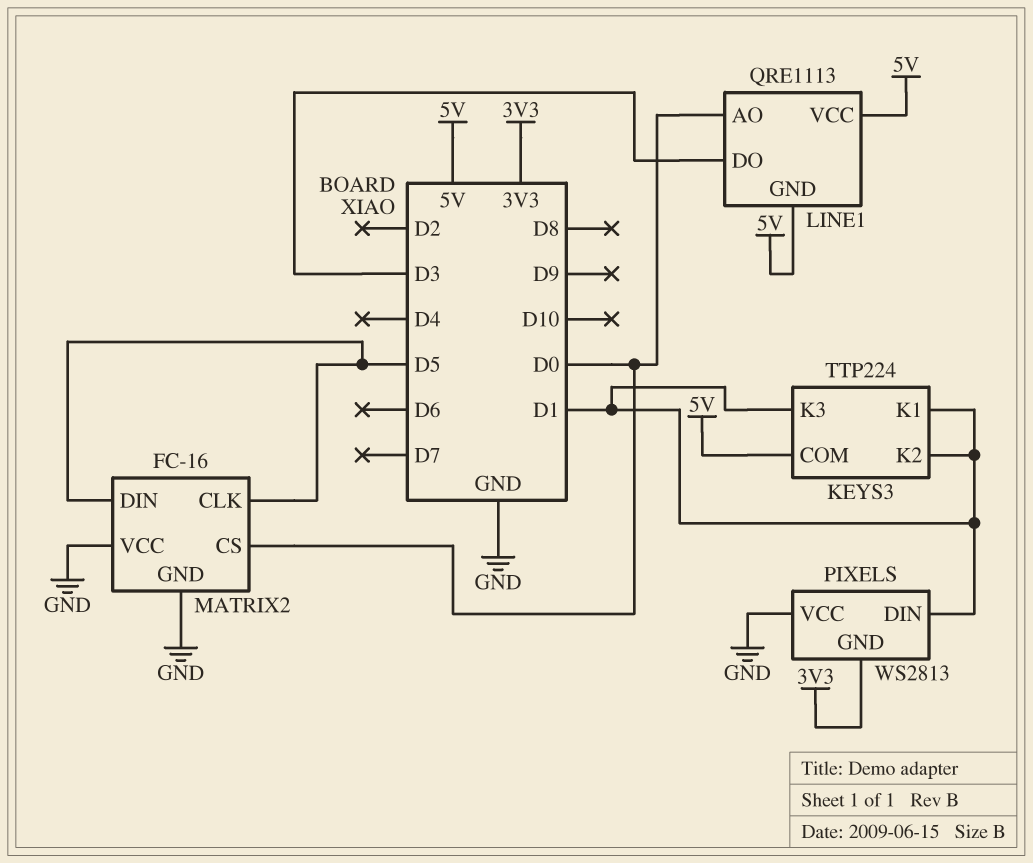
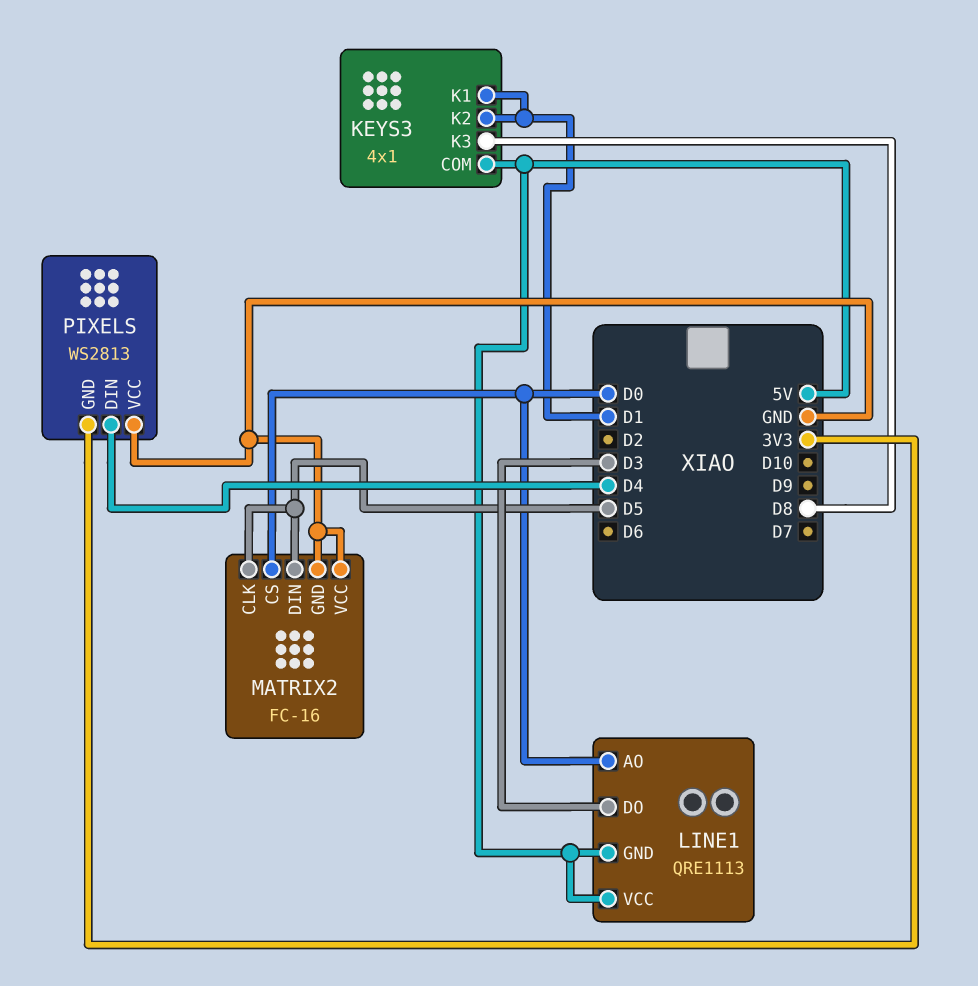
KEYS3: TTP224 -> 4x1
KEYS3 pin K3: D1 -> D8
PIXELS pin DIN: D1 -> D4

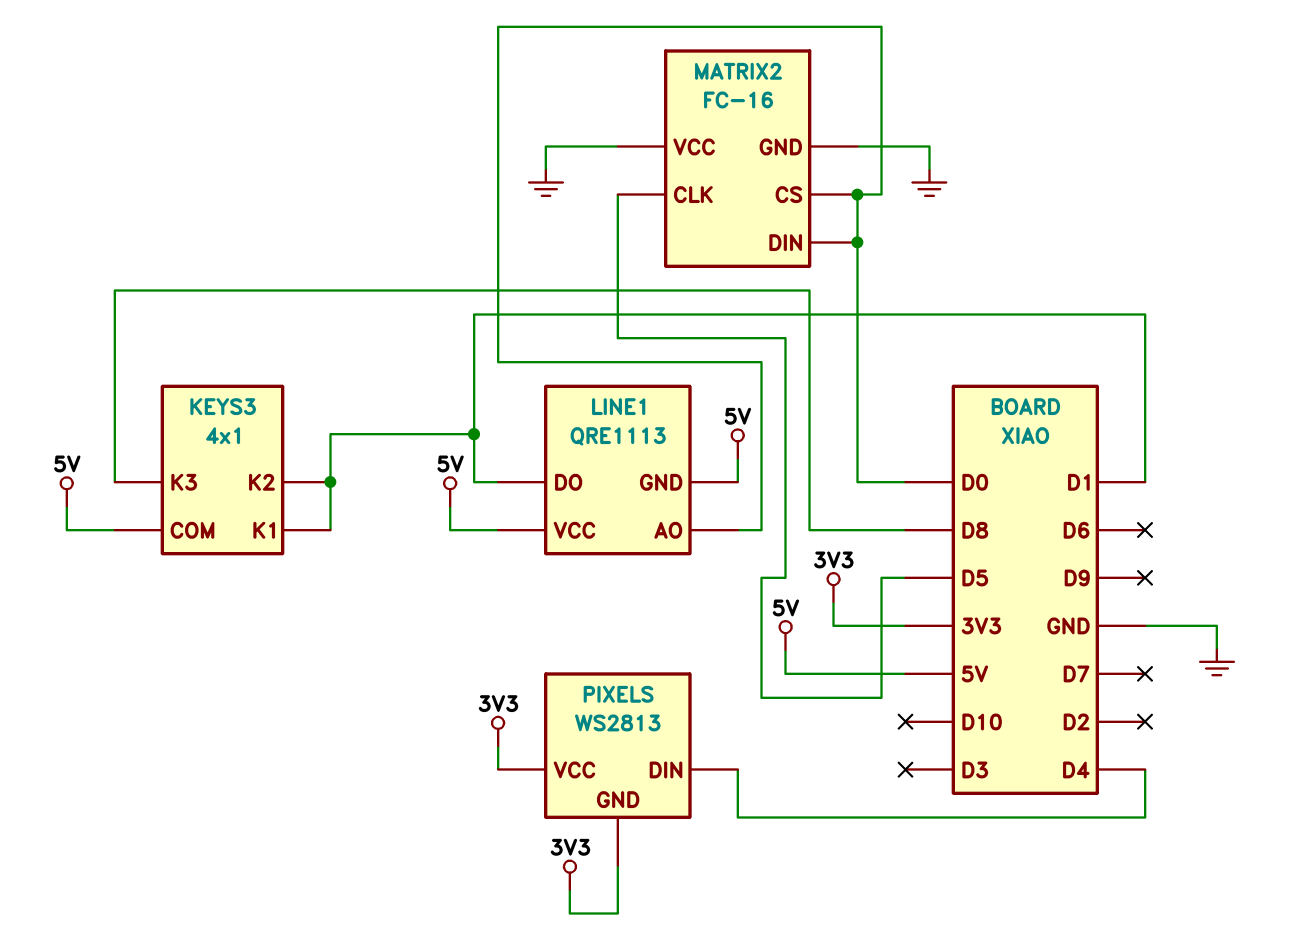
LINE1 pin DO: D3 -> D1
MATRIX2 pin DIN: D5 -> D0
PIXELS pin VCC: GND -> 3V3

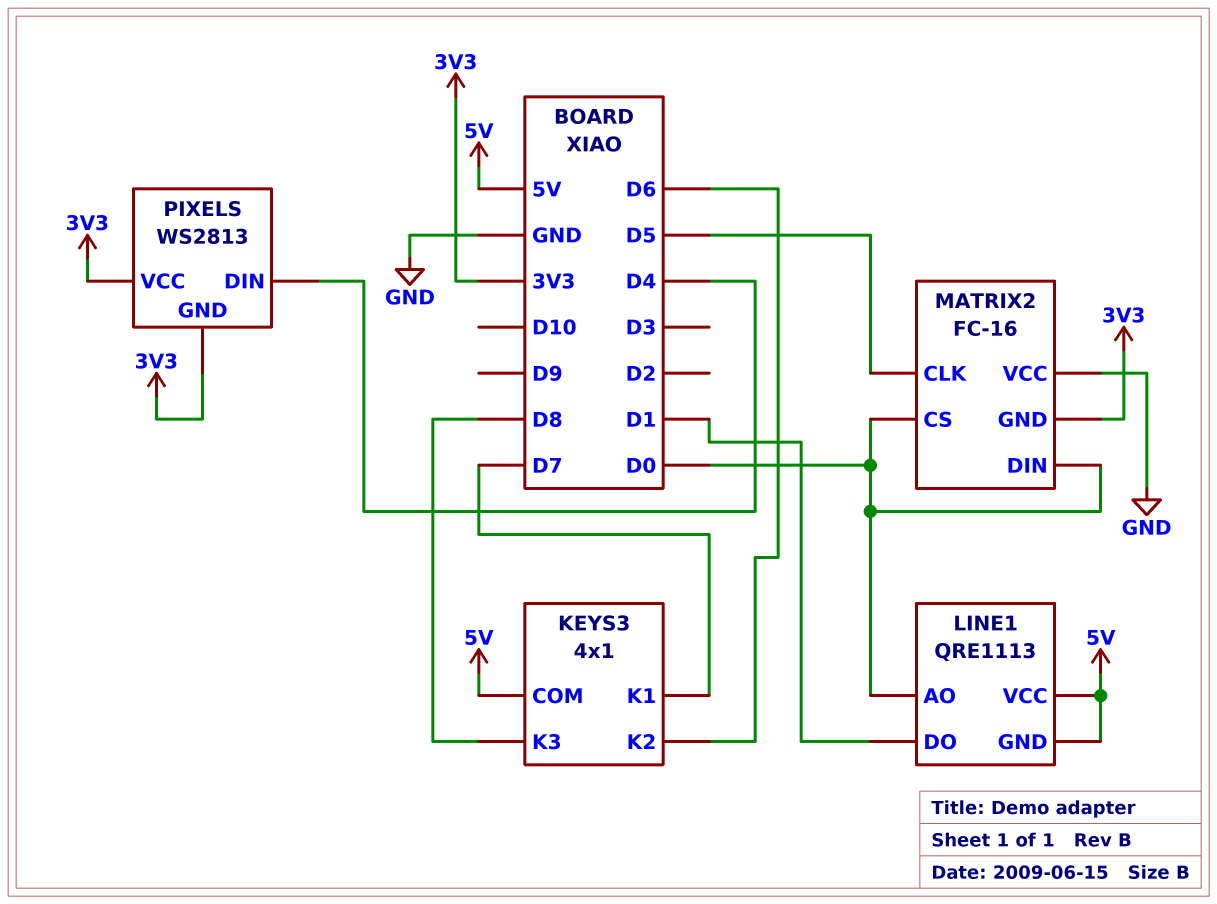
KEYS3 pin K1: D1 -> D7
KEYS3 pin K2: D1 -> D6
MATRIX2 pin GND: GND -> 3V3

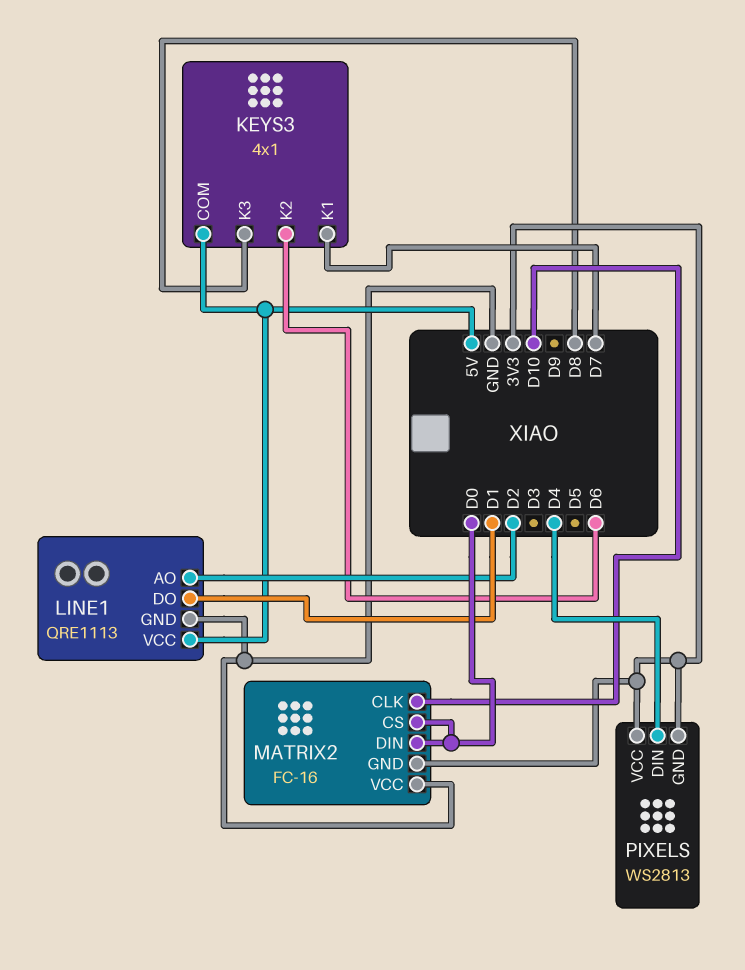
LINE1 pin AO: D0 -> D2
LINE1 pin GND: 5V -> GND
MATRIX2 pin CLK: D5 -> D10

